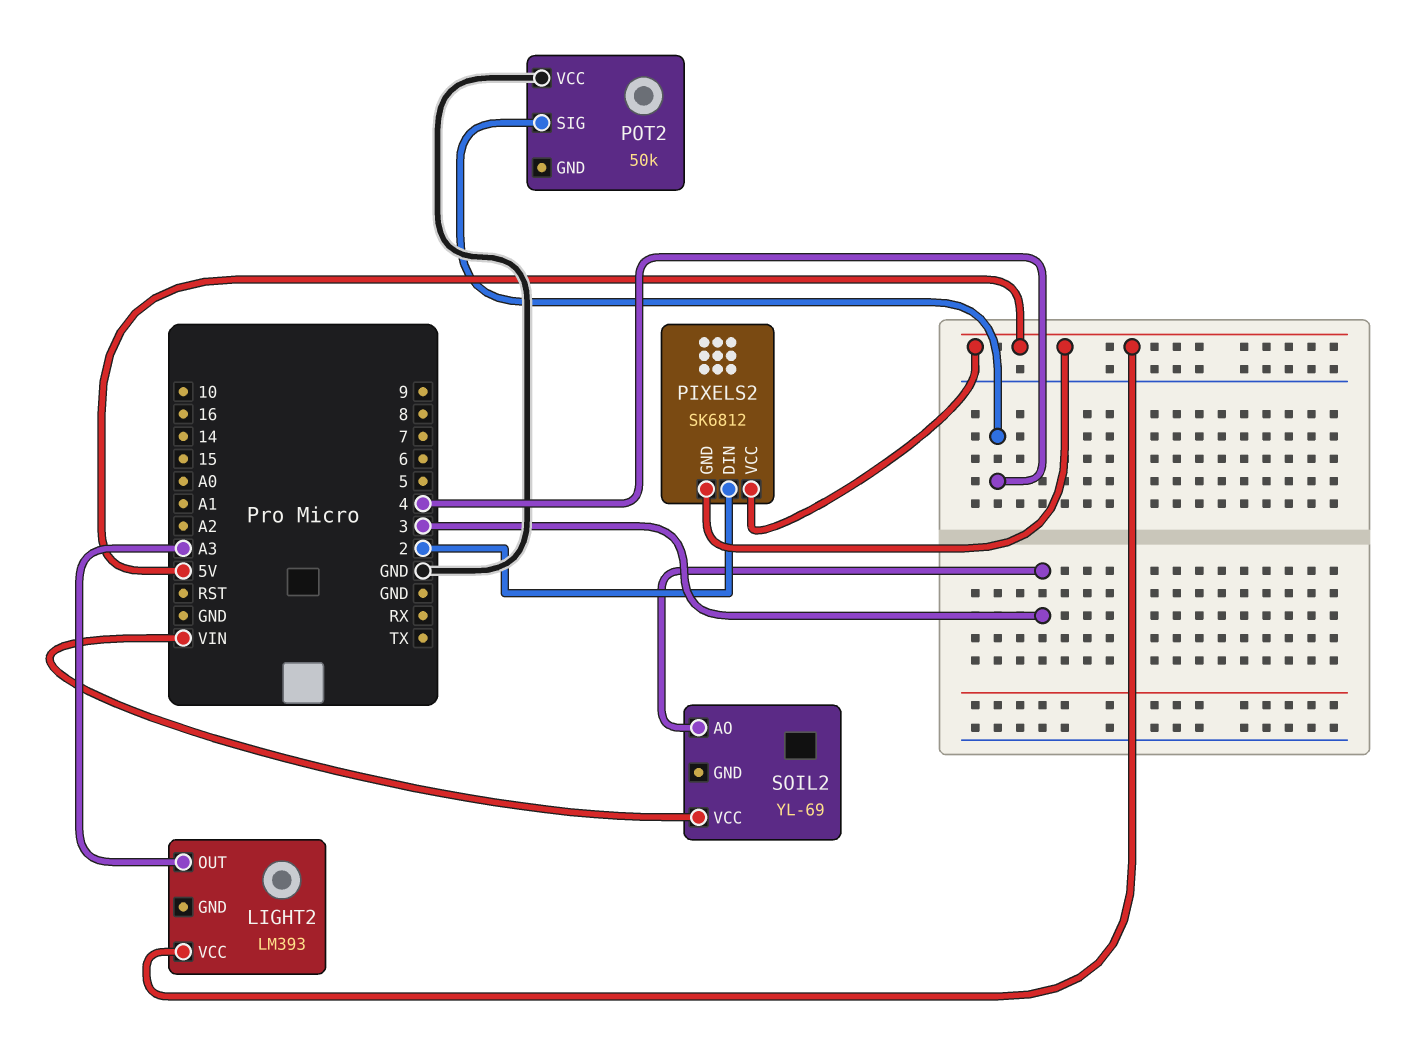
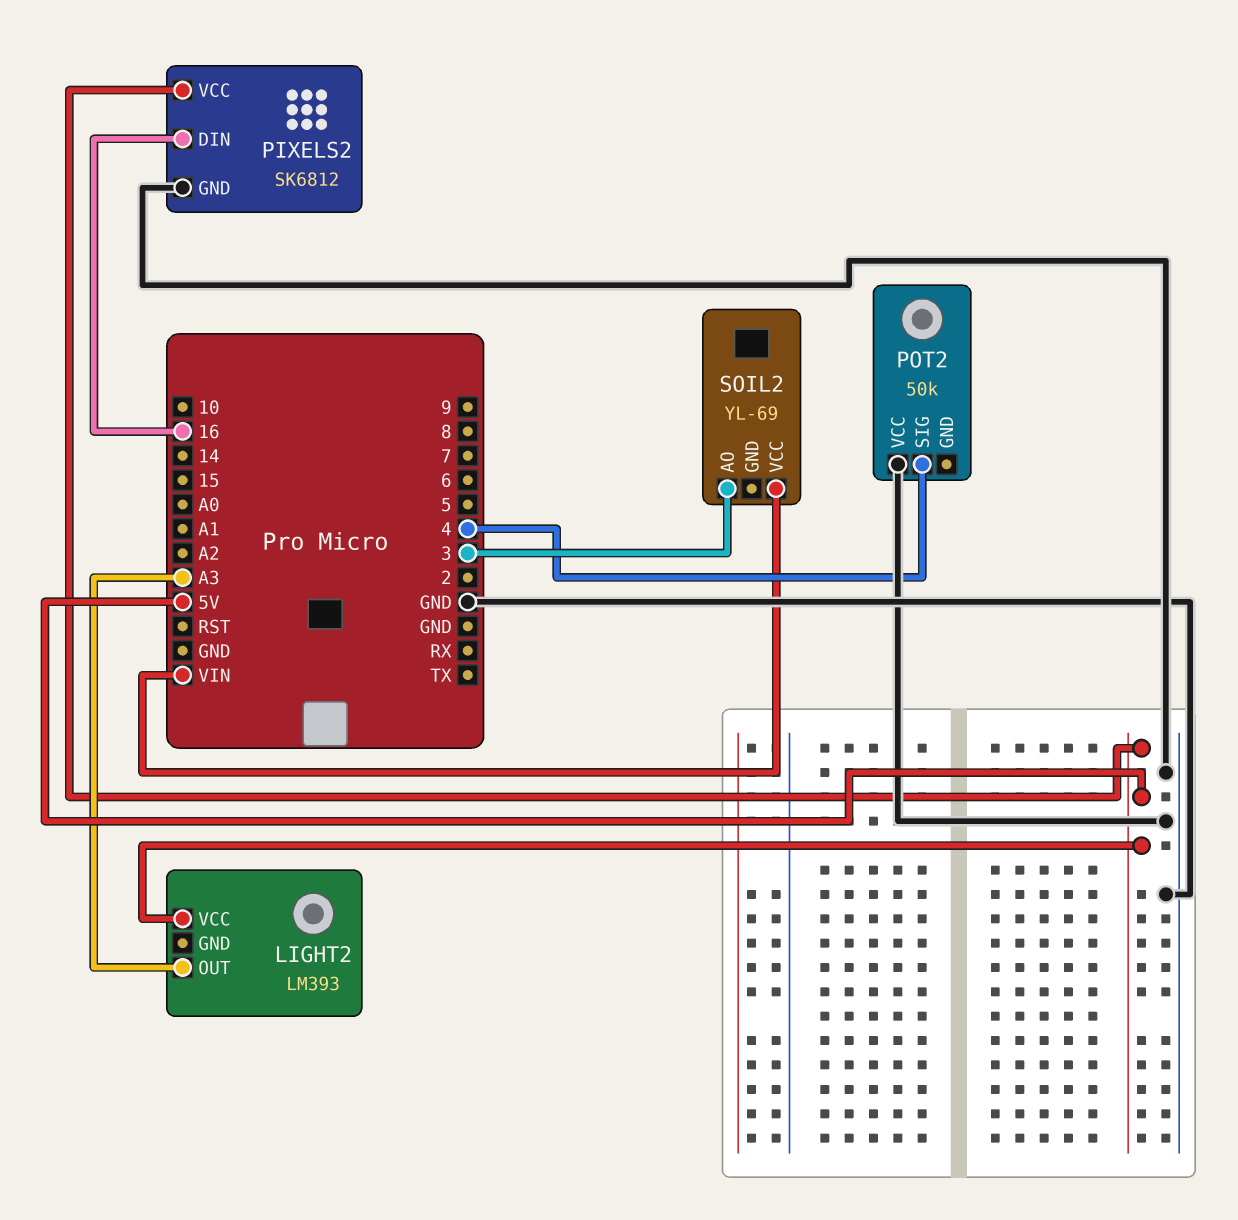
PIXELS2 pin DIN: 2 -> 16
PIXELS2 pin GND: 5V -> GND

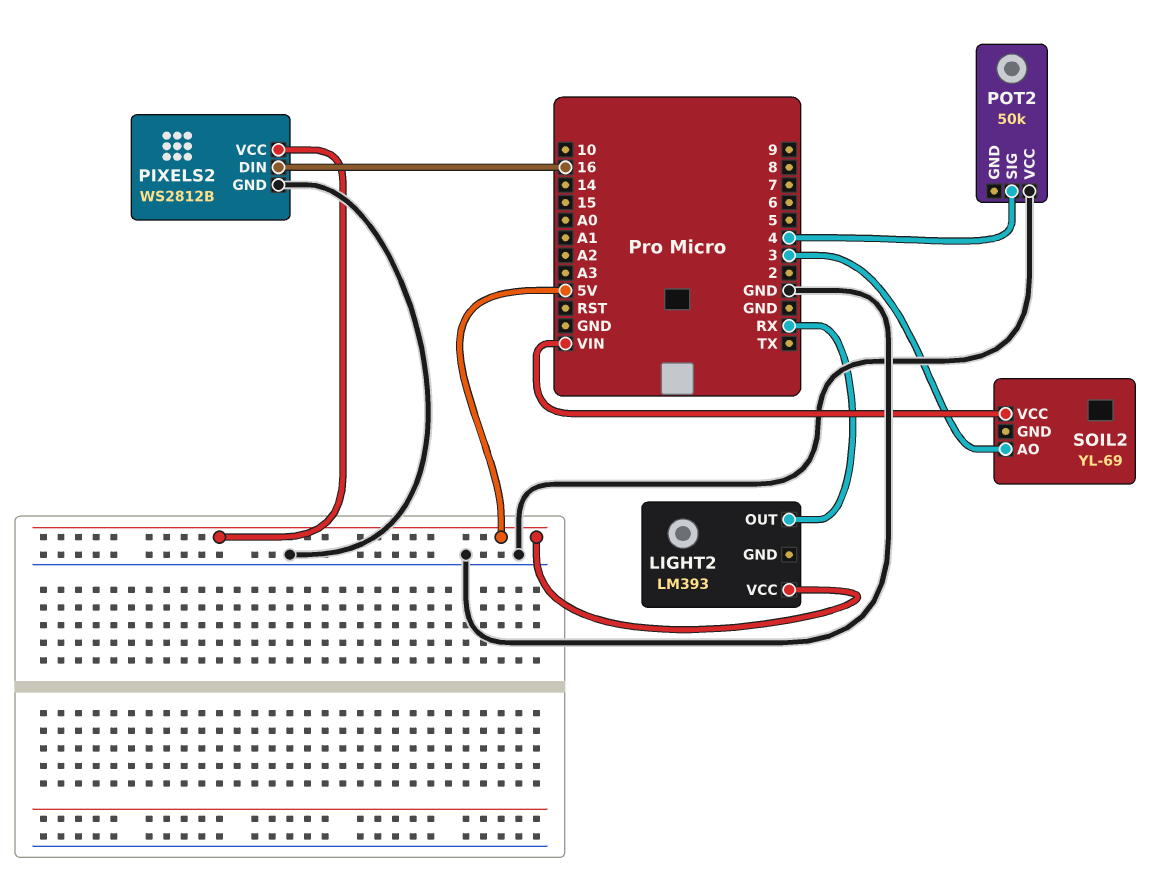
LIGHT2 pin OUT: A3 -> RX
PIXELS2: SK6812 -> WS2812B

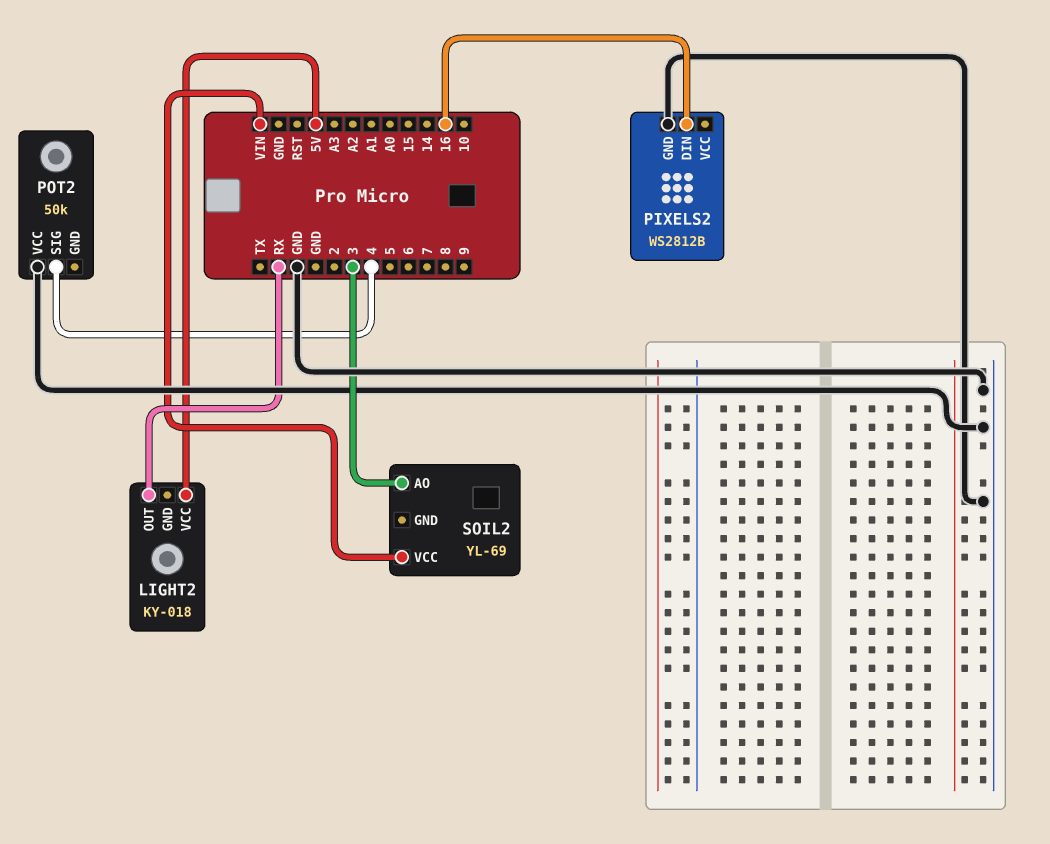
LIGHT2: LM393 -> KY-018
PIXELS2 pin VCC: 5V -> none

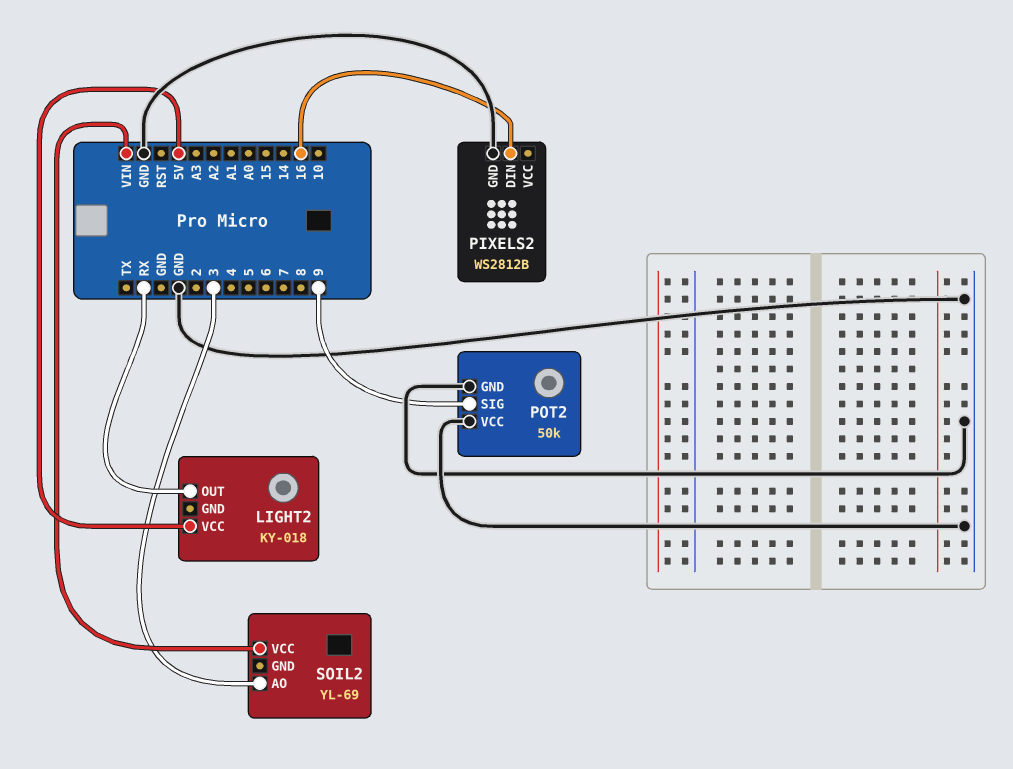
POT2 pin GND: none -> GND
POT2 pin SIG: 4 -> 9

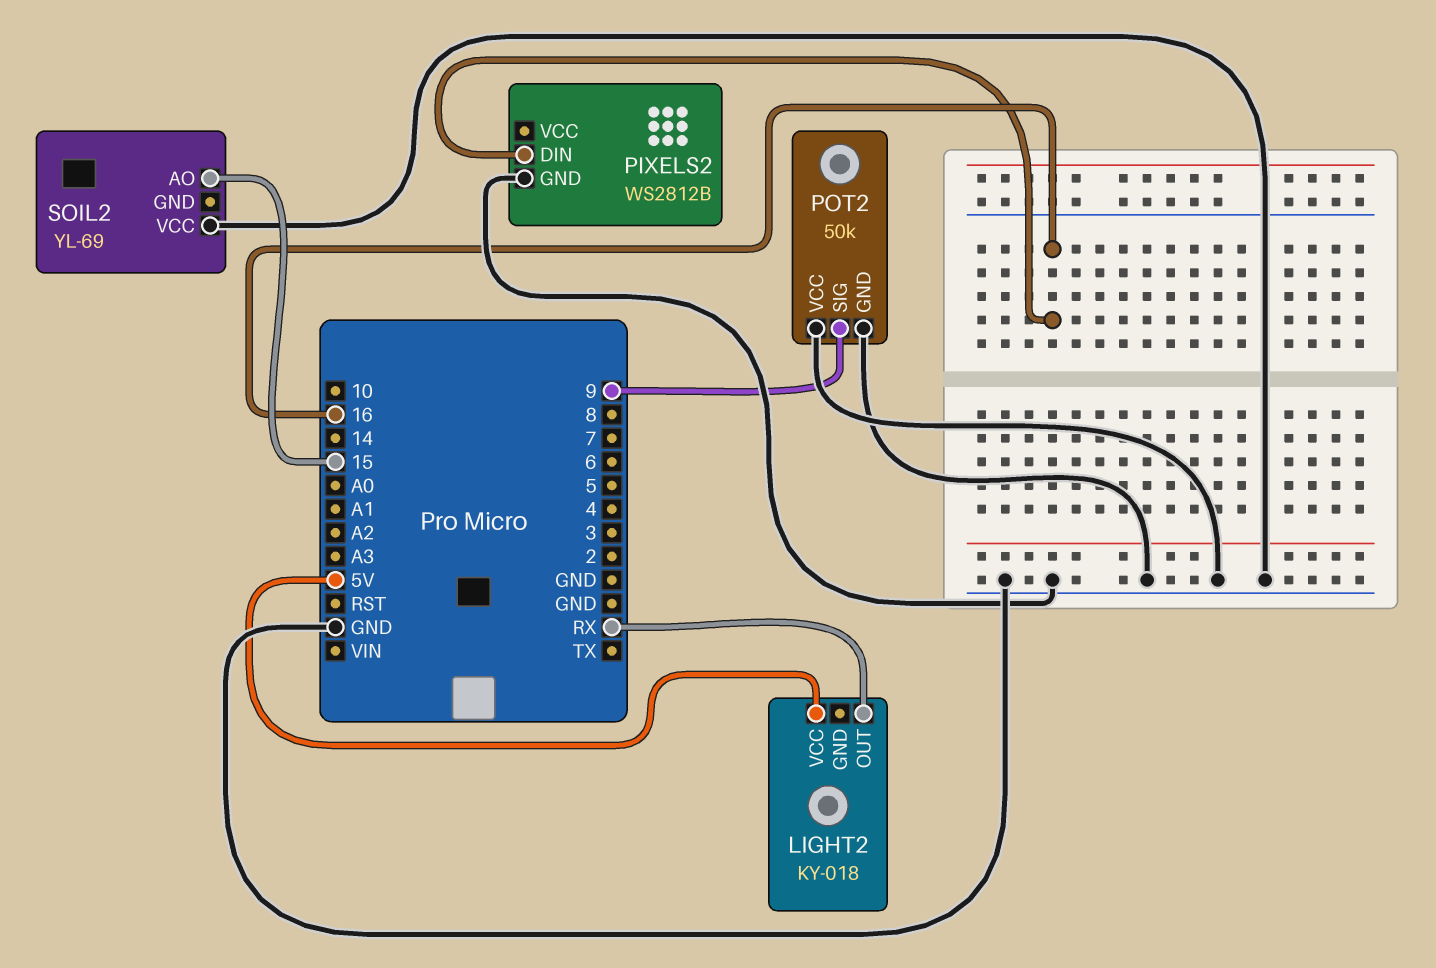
SOIL2 pin AO: 3 -> 15
SOIL2 pin VCC: VIN -> GND

